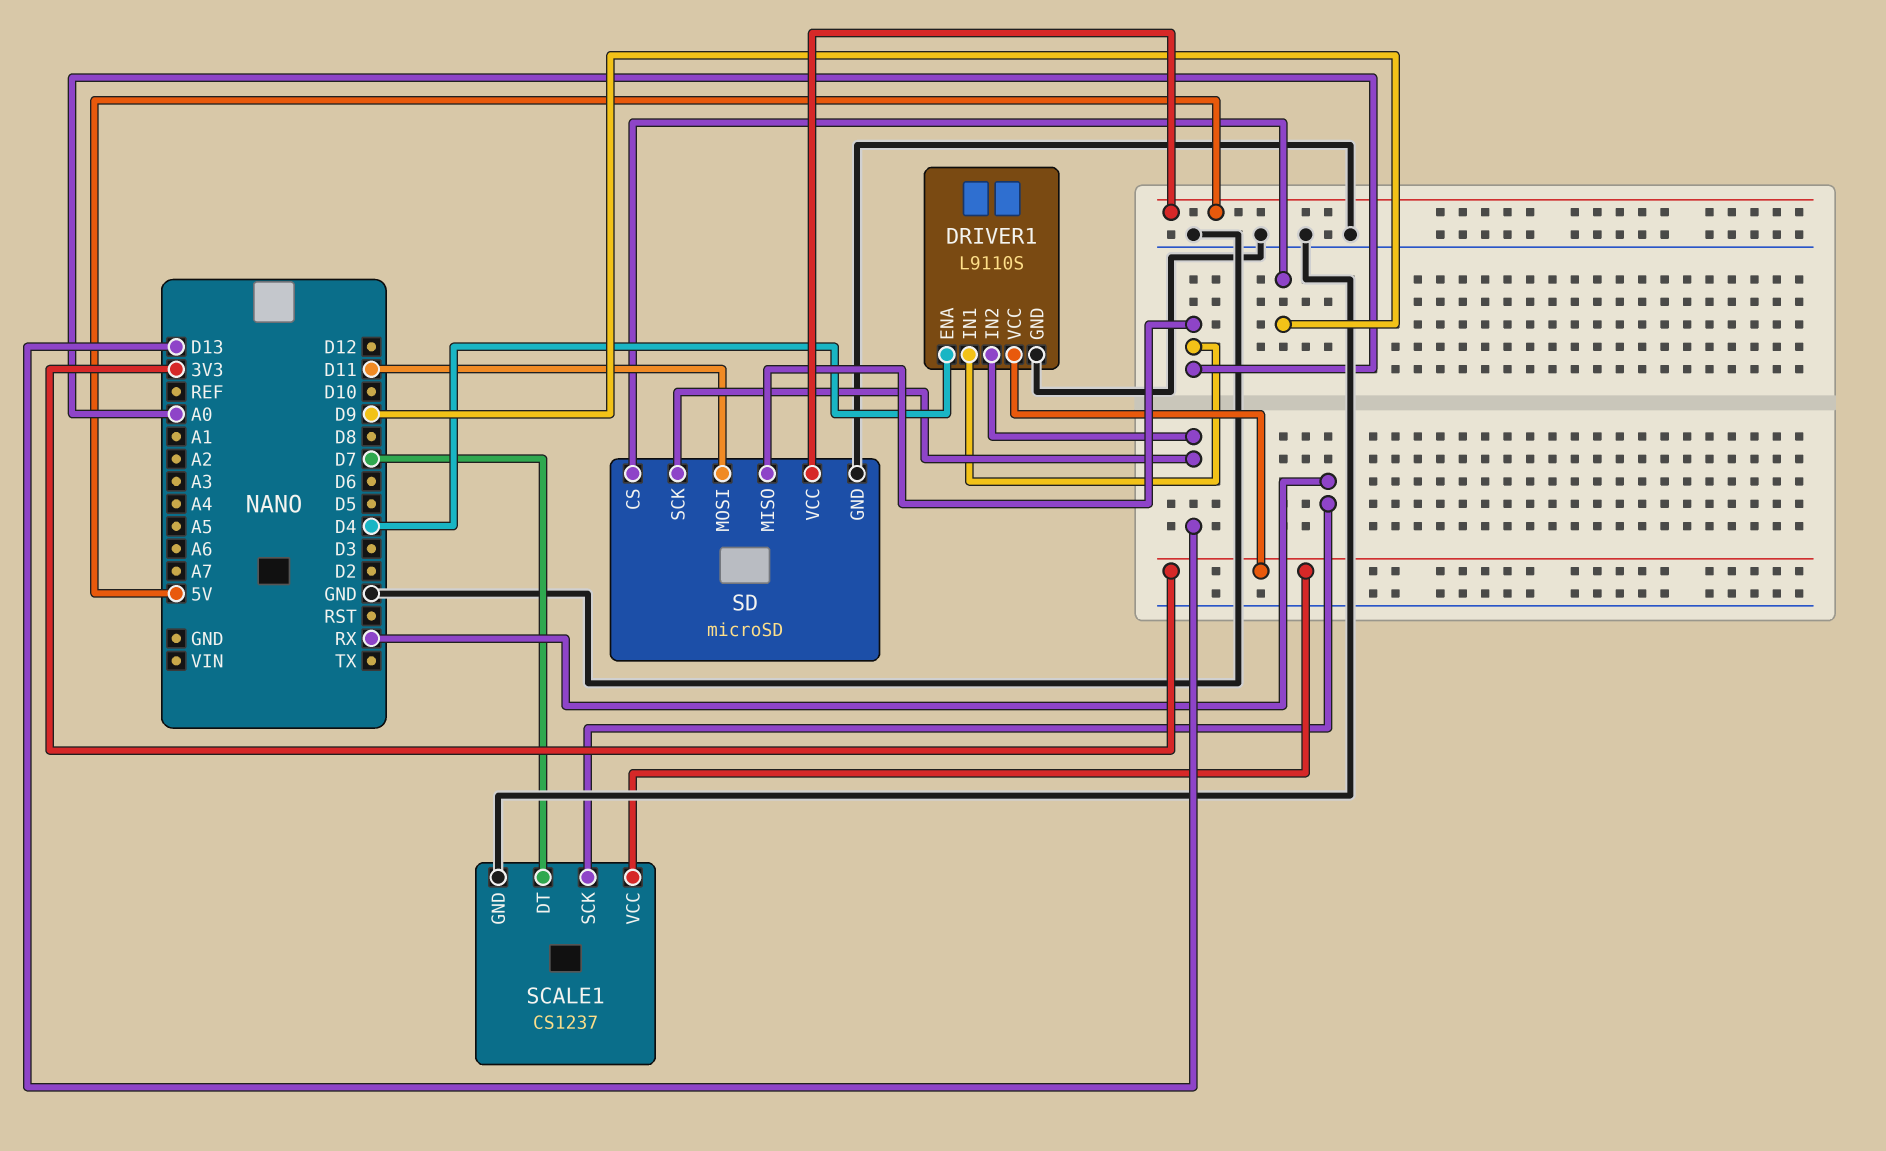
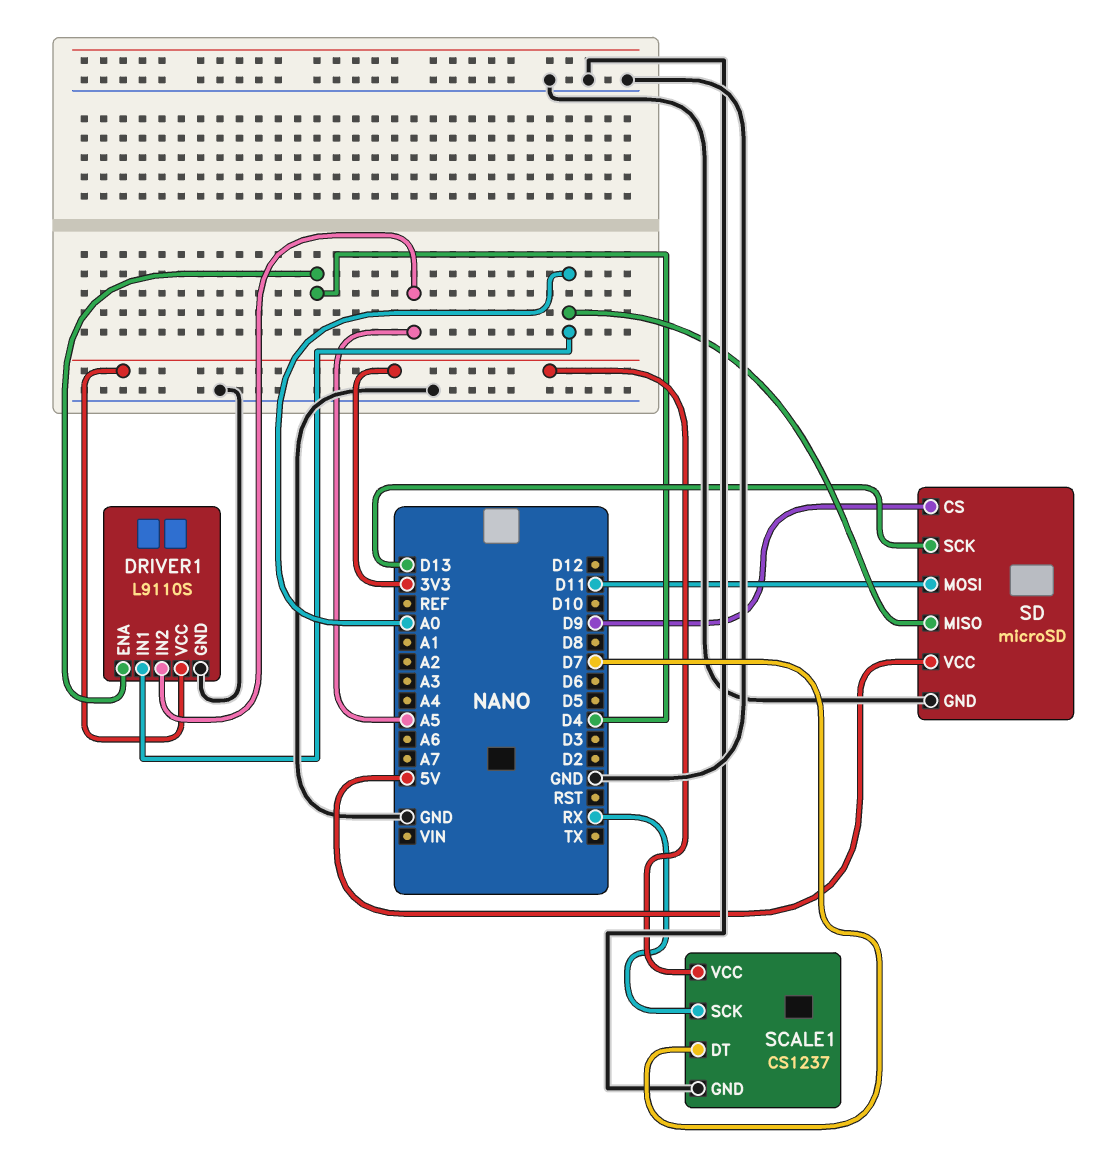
DRIVER1 pin IN2: D13 -> A5

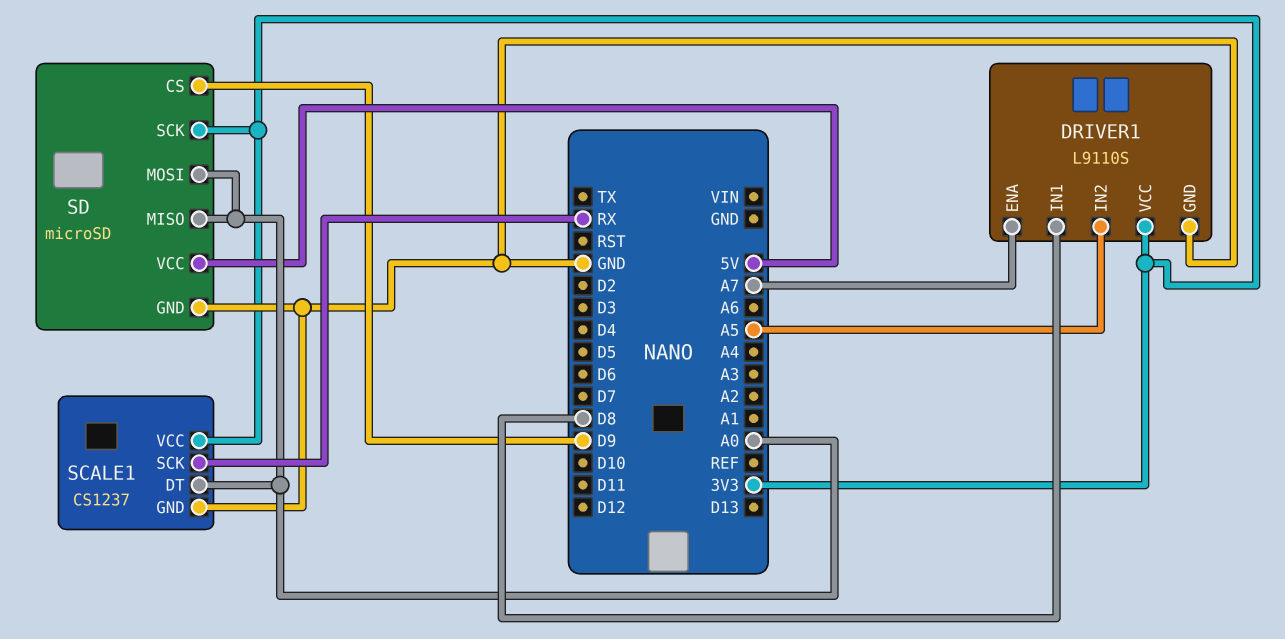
DRIVER1 pin ENA: D4 -> A7
DRIVER1 pin IN1: A0 -> D8
SCALE1 pin DT: D7 -> A0
SD pin MOSI: D11 -> A0
SD pin SCK: D13 -> 3V3

